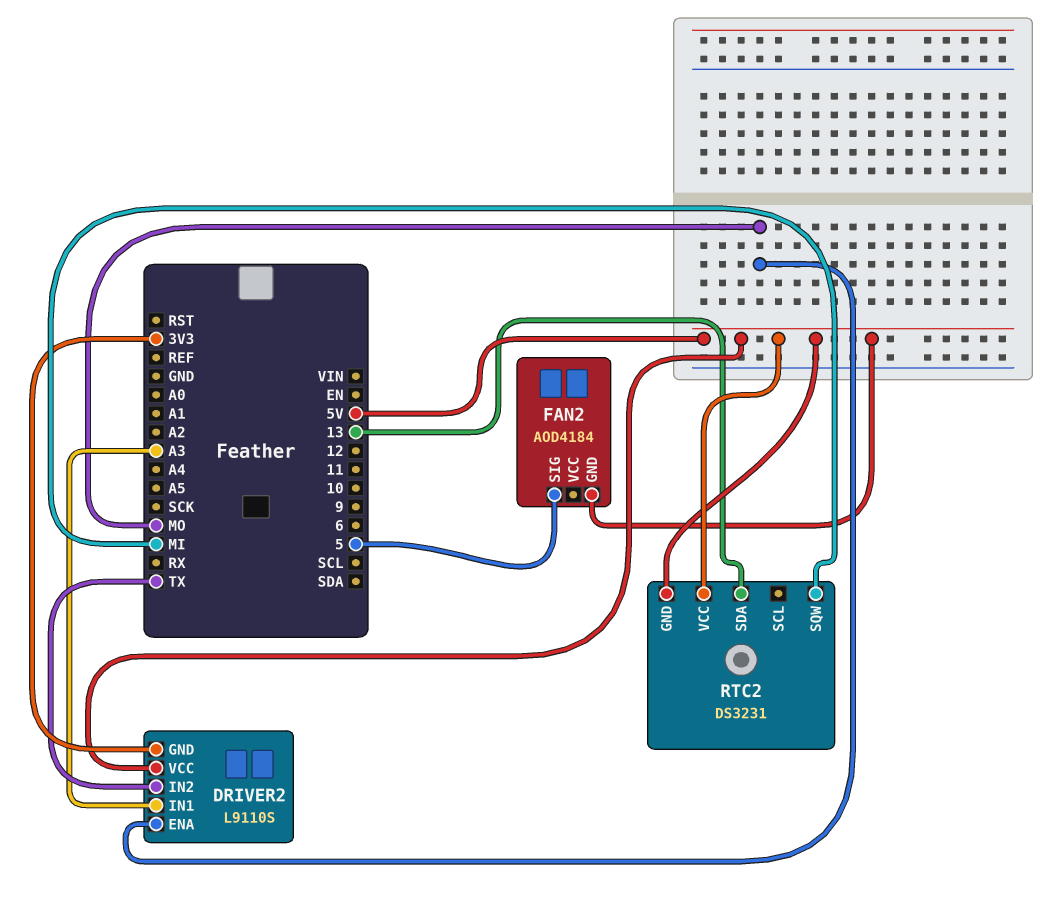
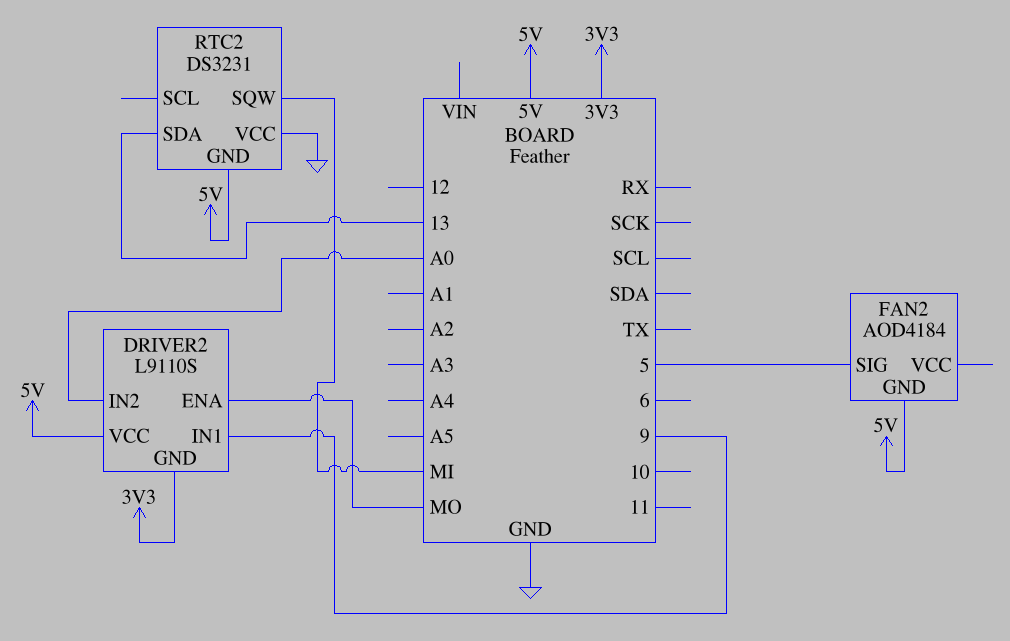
DRIVER2 pin IN1: A3 -> 9
DRIVER2 pin IN2: TX -> A0
RTC2 pin VCC: 5V -> GND

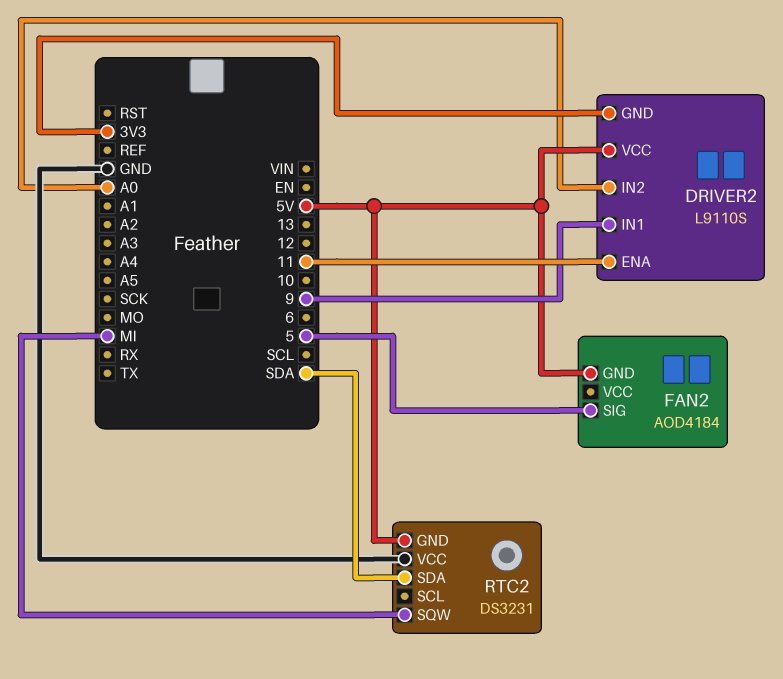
DRIVER2 pin ENA: MO -> 11
RTC2 pin SDA: 13 -> SDA

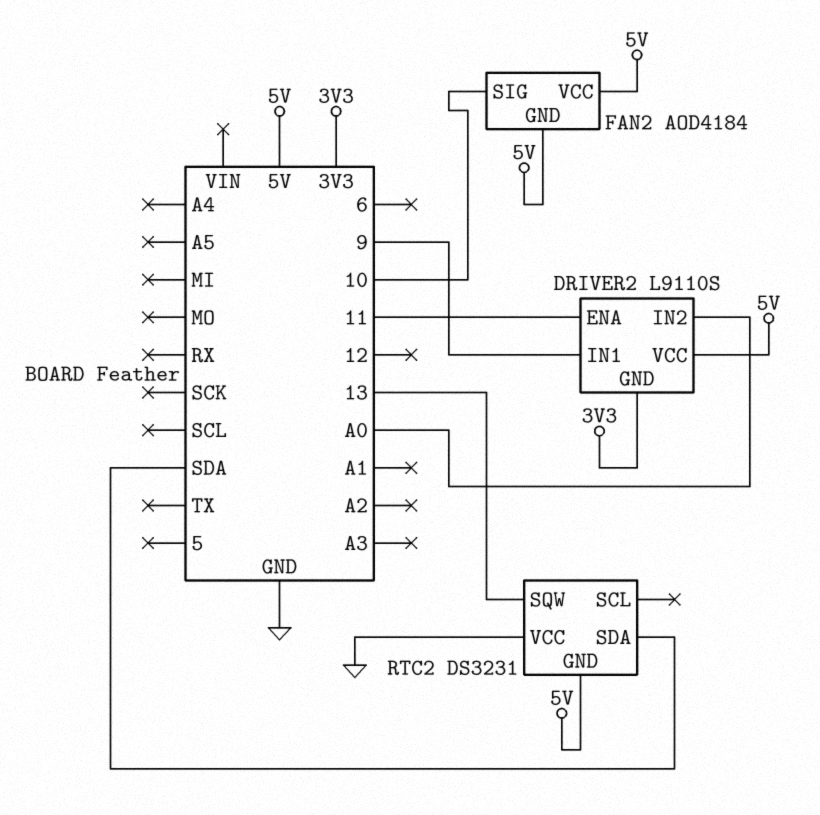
FAN2 pin SIG: 5 -> 10
FAN2 pin VCC: none -> 5V
RTC2 pin SQW: MI -> 13

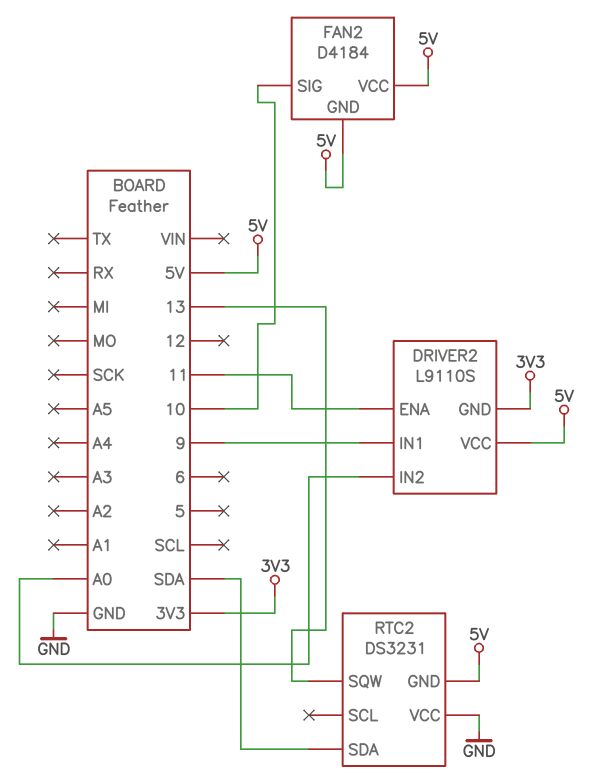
FAN2: AOD4184 -> D4184

